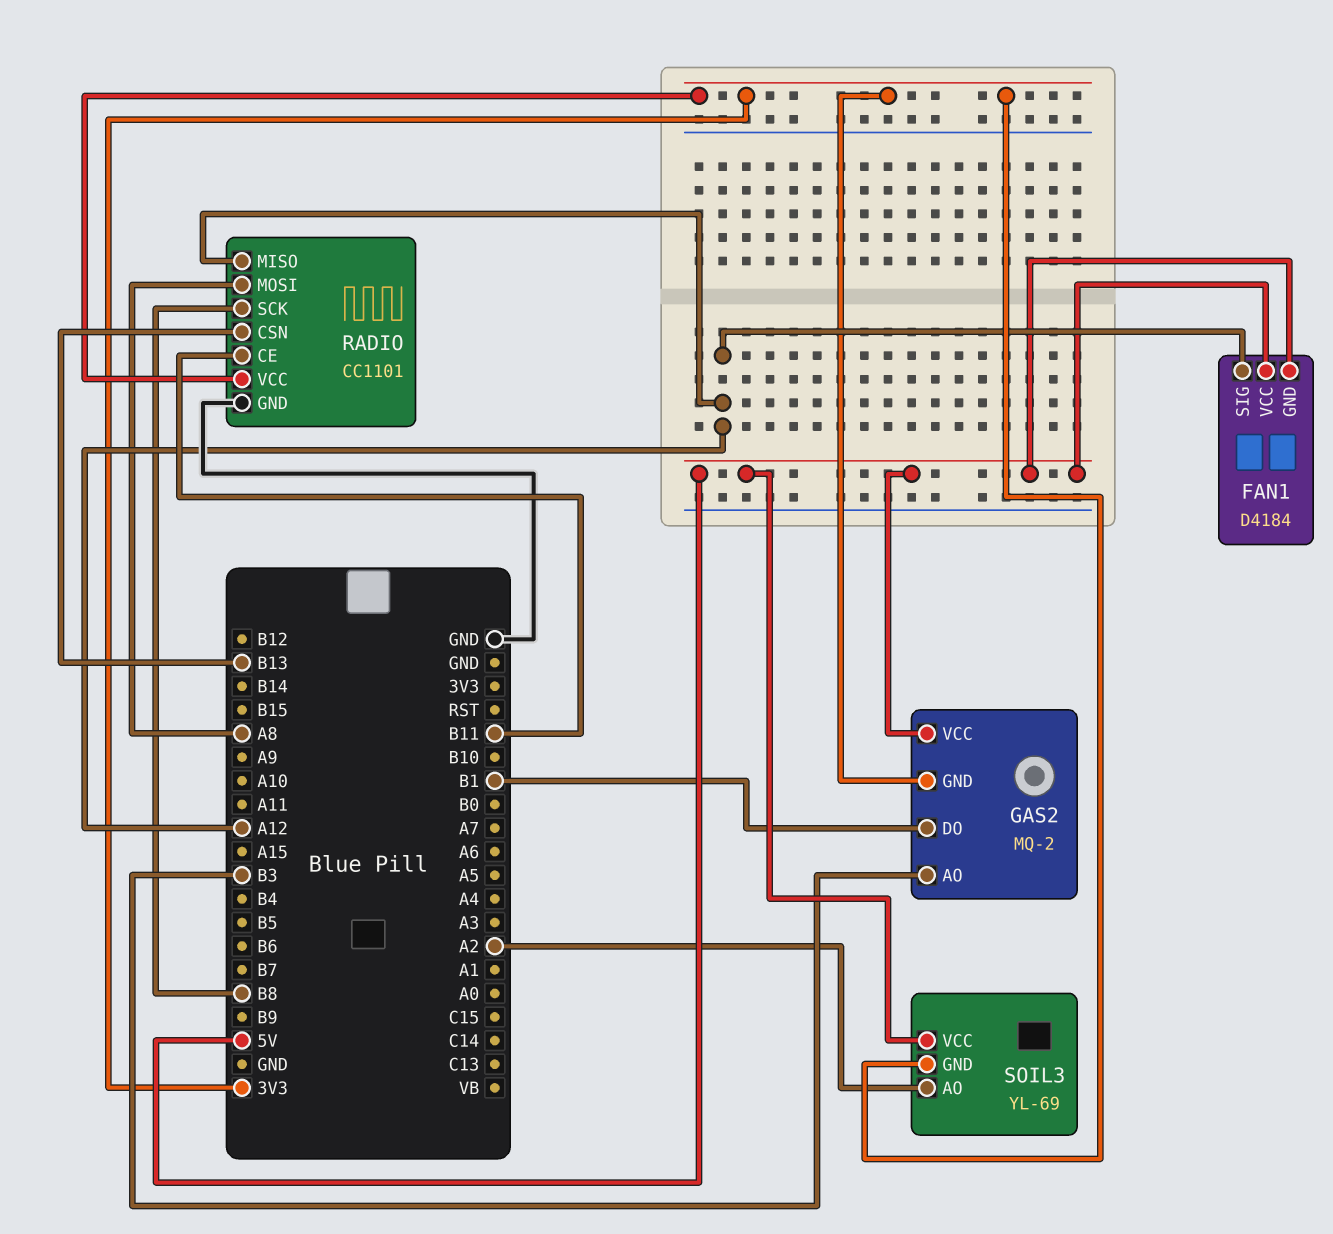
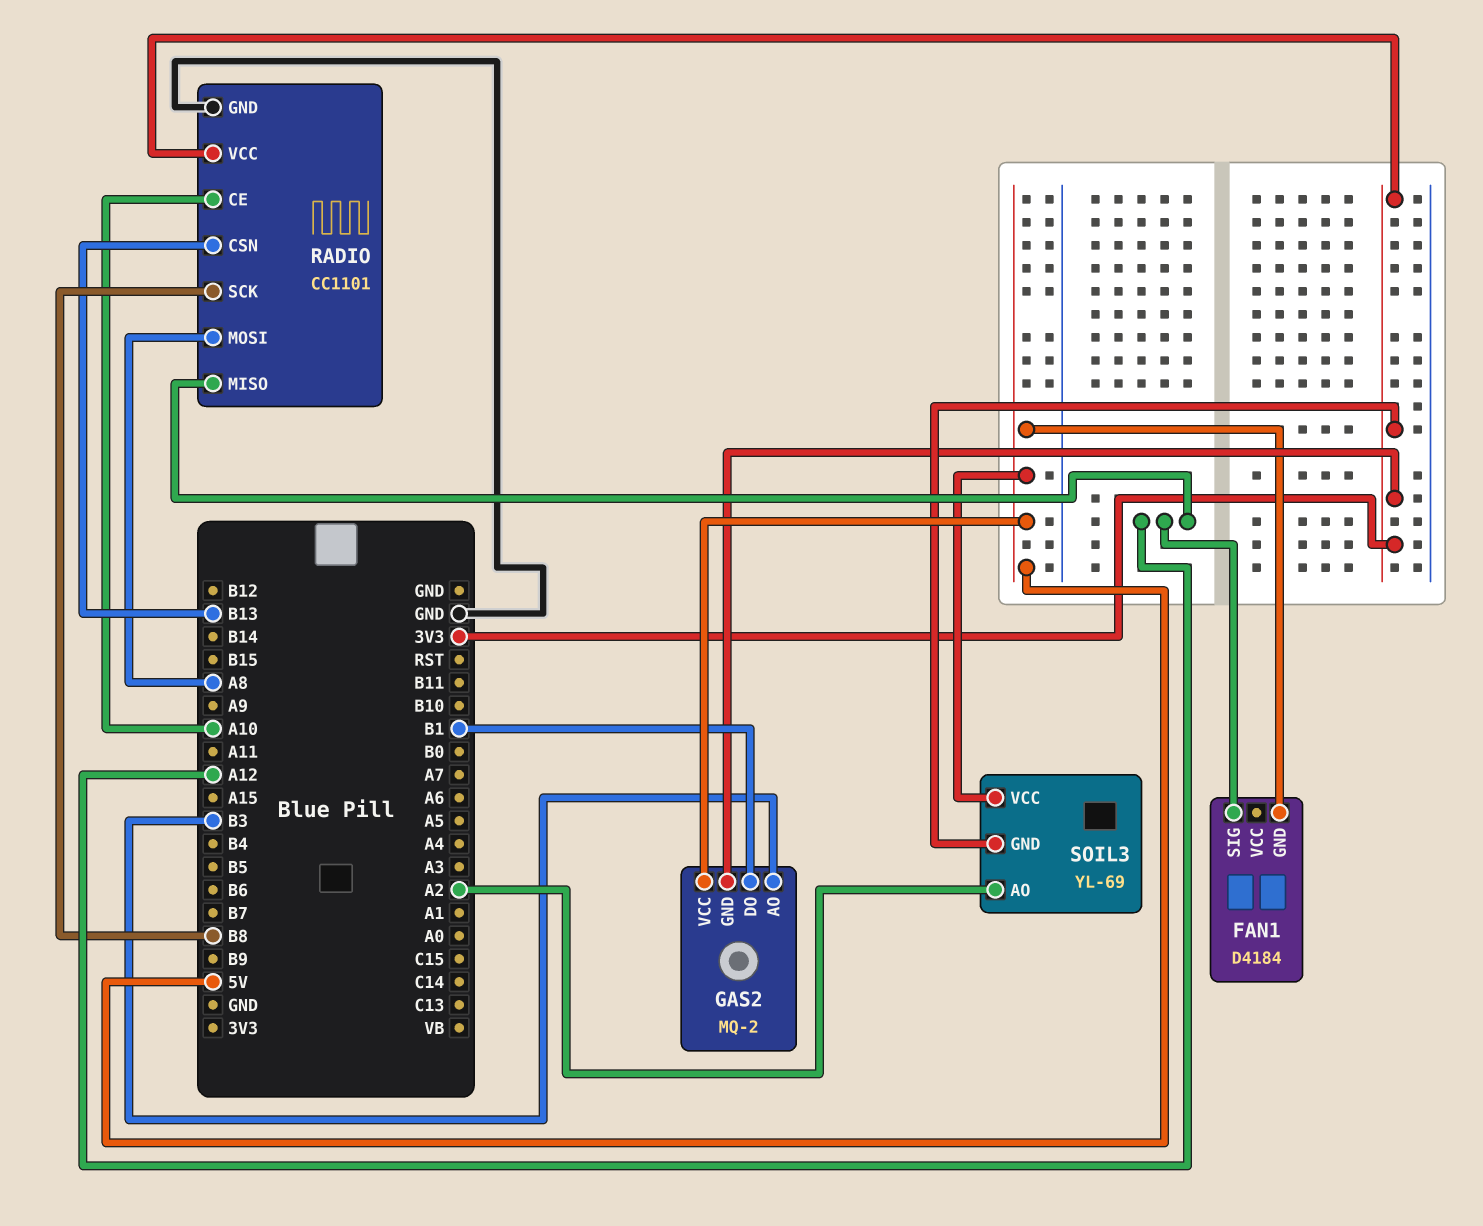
FAN1 pin VCC: 5V -> none
RADIO pin CE: B11 -> A10

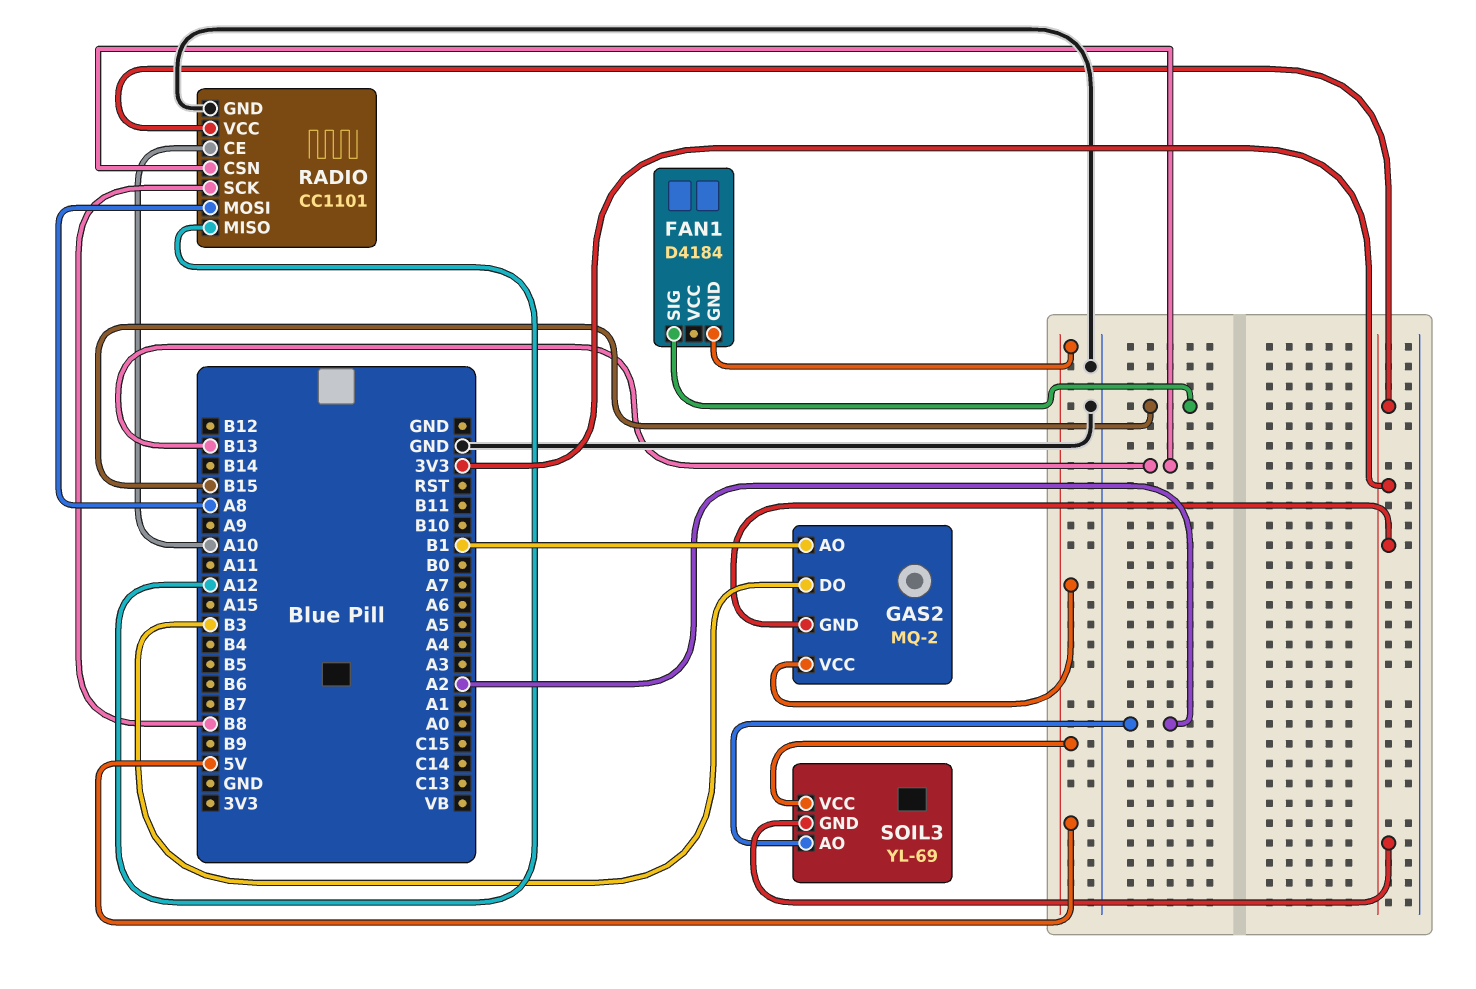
FAN1 pin SIG: A12 -> B15
GAS2 pin AO: B3 -> B1
GAS2 pin DO: B1 -> B3

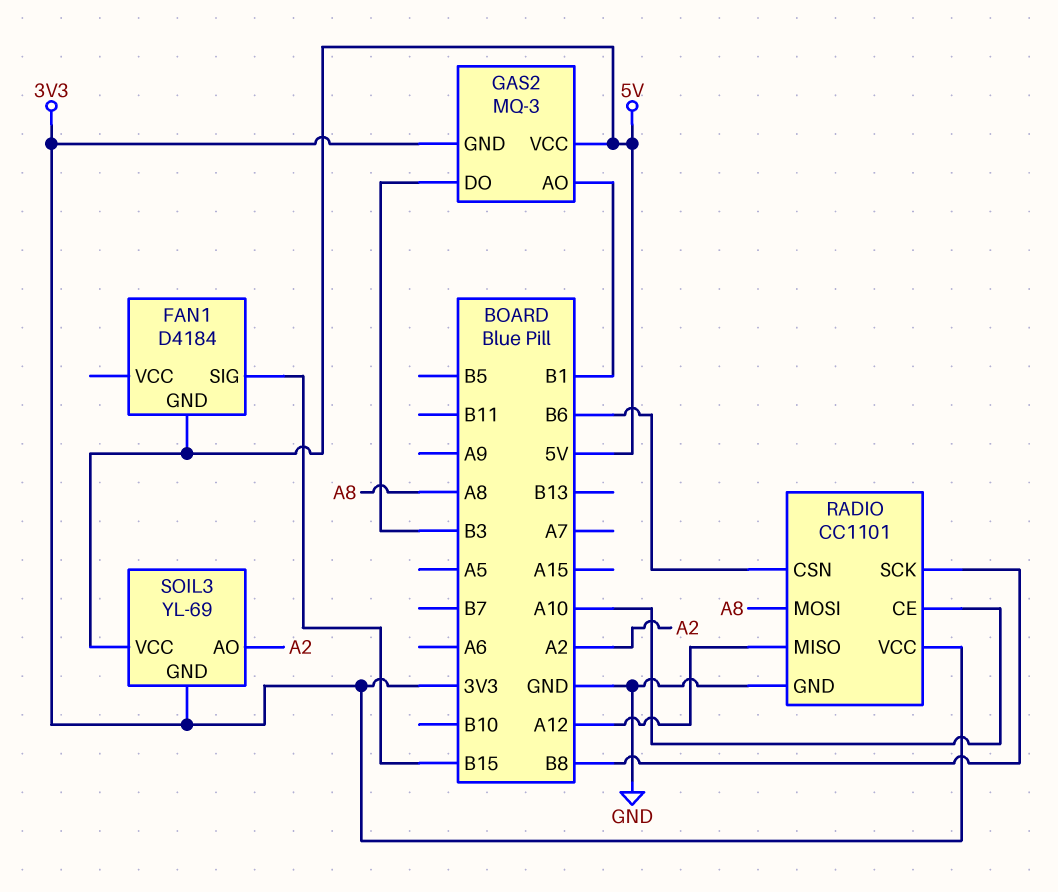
GAS2: MQ-2 -> MQ-3
RADIO pin CSN: B13 -> B6

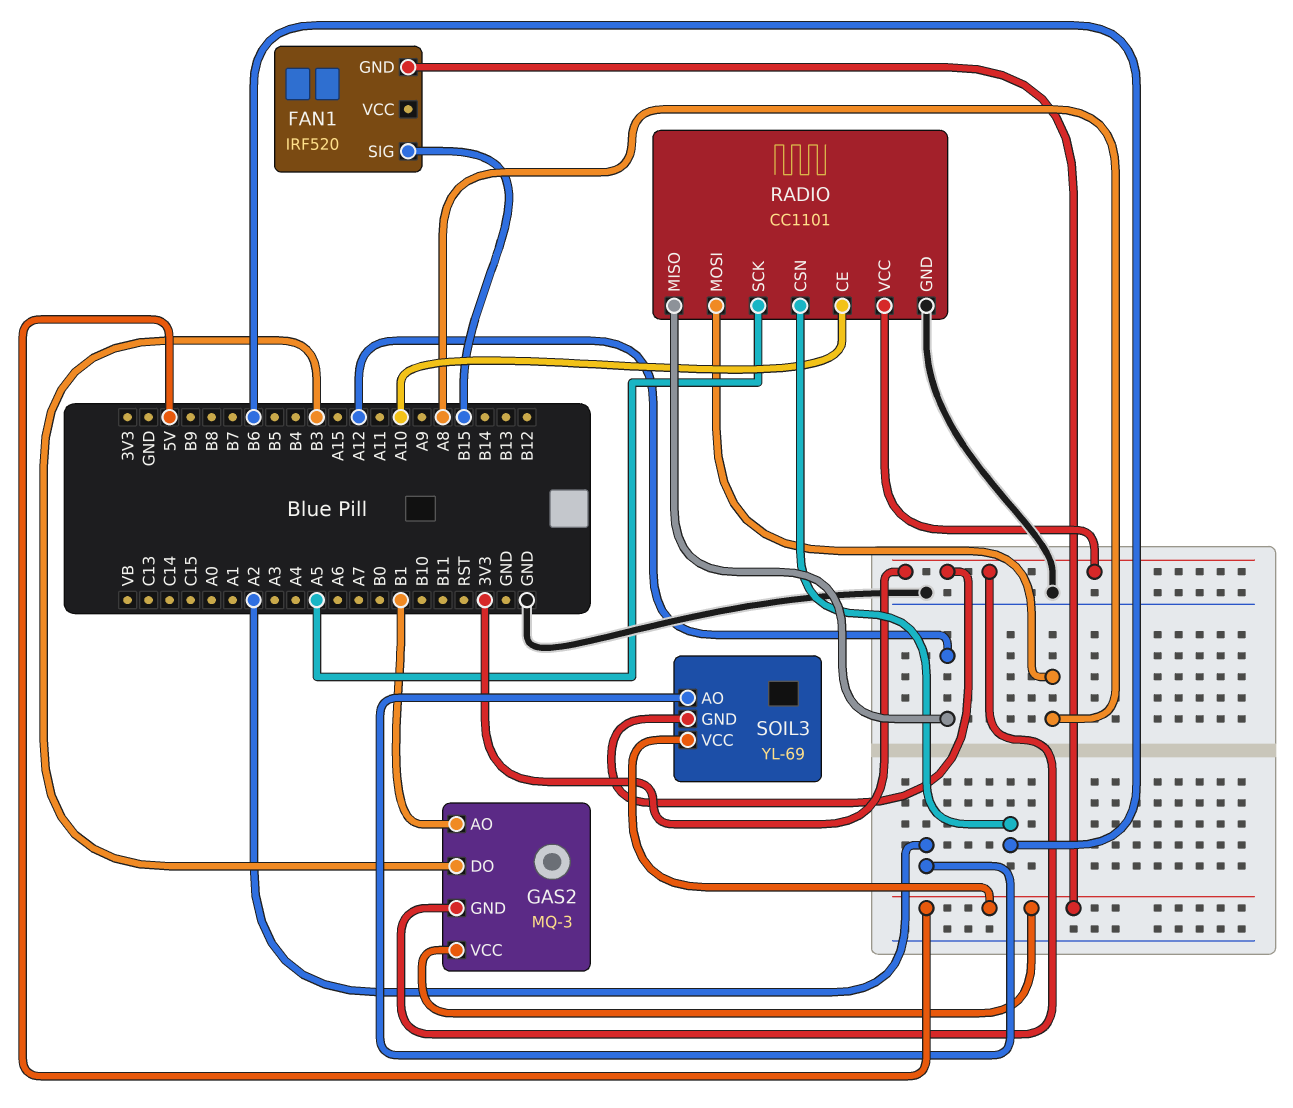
FAN1: D4184 -> IRF520
RADIO pin SCK: B8 -> A5

